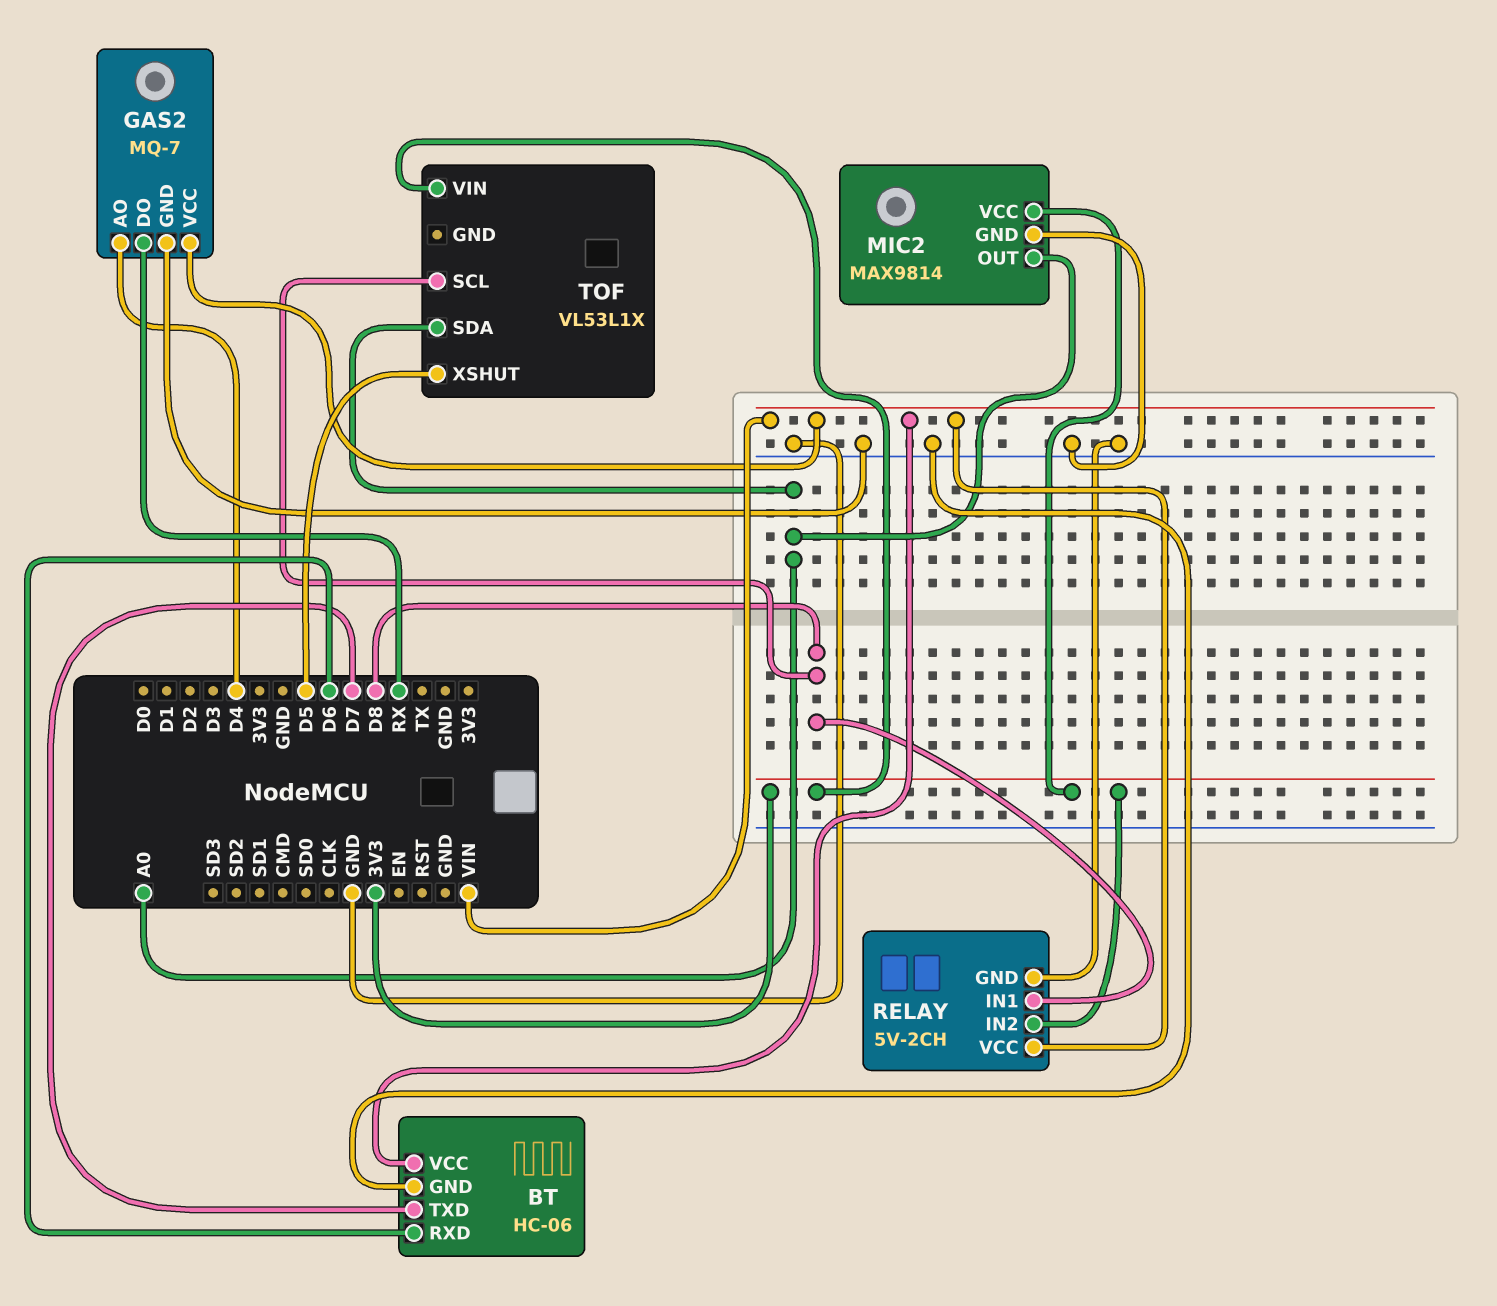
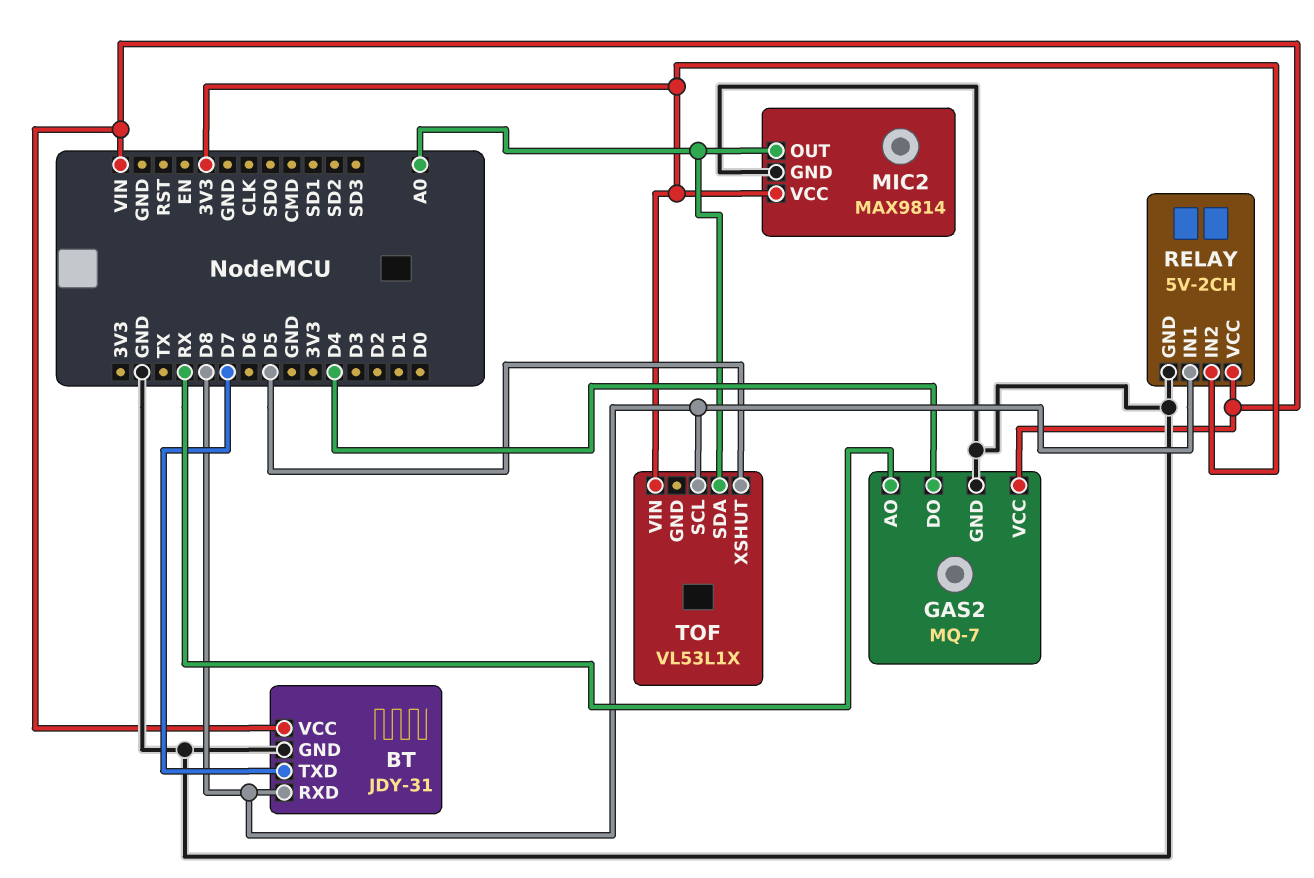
BT: HC-06 -> JDY-31
BT pin RXD: D6 -> D8
GAS2 pin AO: D4 -> RX
GAS2 pin DO: RX -> D4

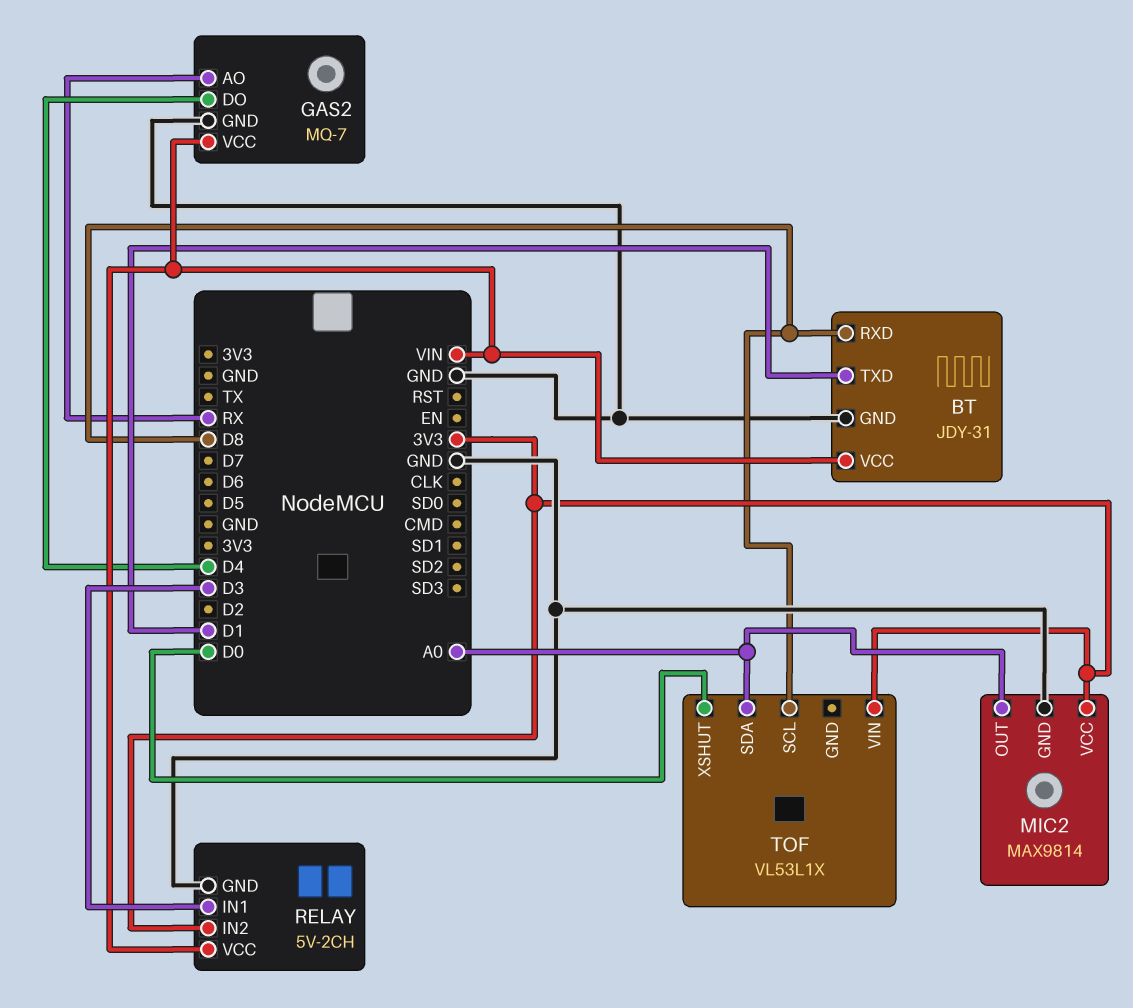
BT pin TXD: D7 -> D1
RELAY pin IN1: D8 -> D3
TOF pin XSHUT: D5 -> D0

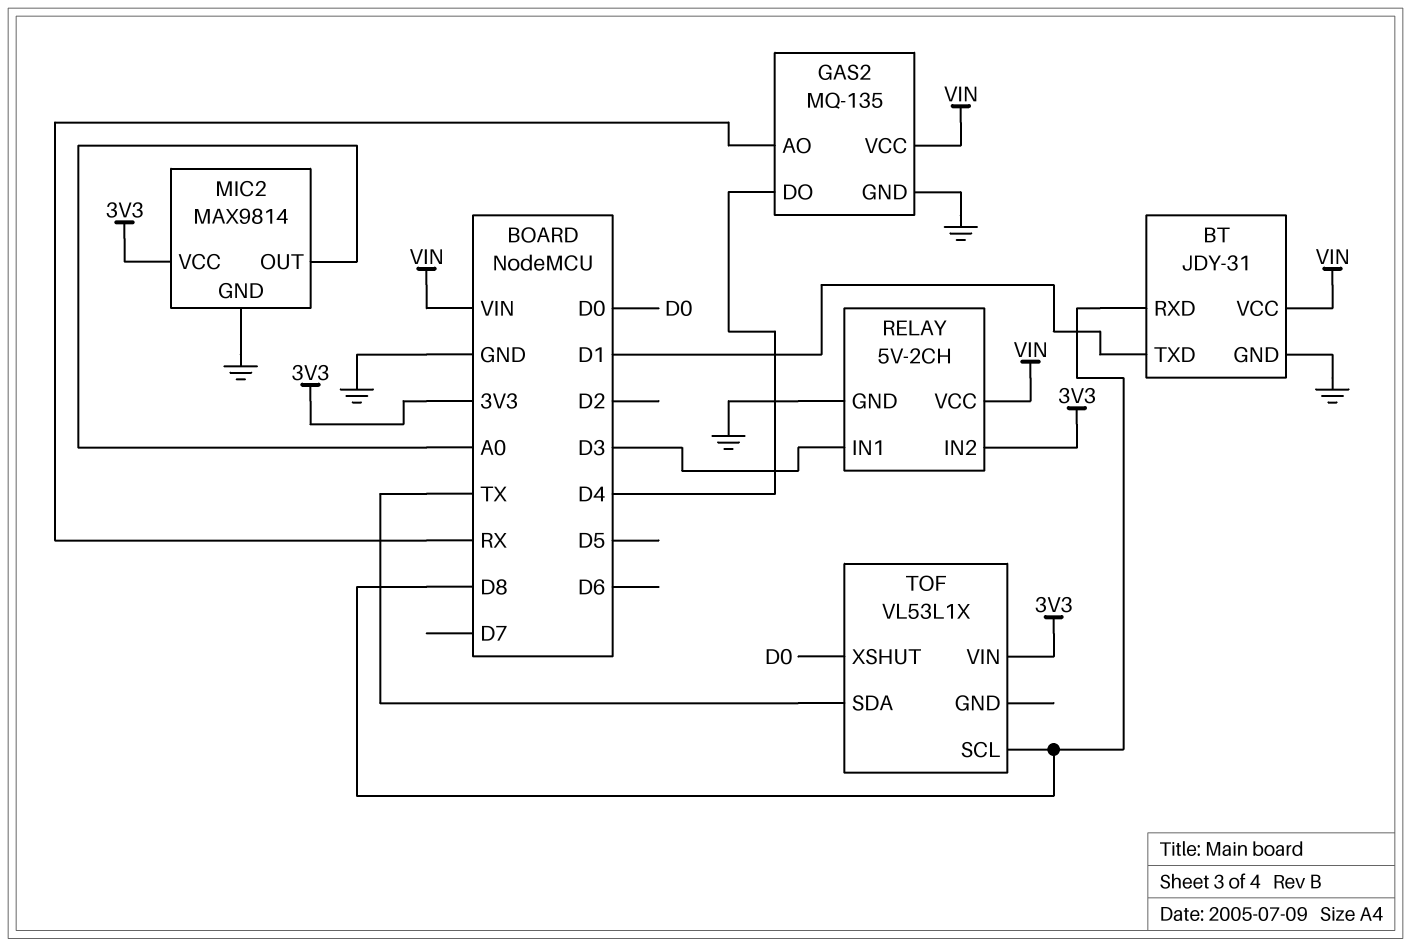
GAS2: MQ-7 -> MQ-135
TOF pin SDA: A0 -> TX

